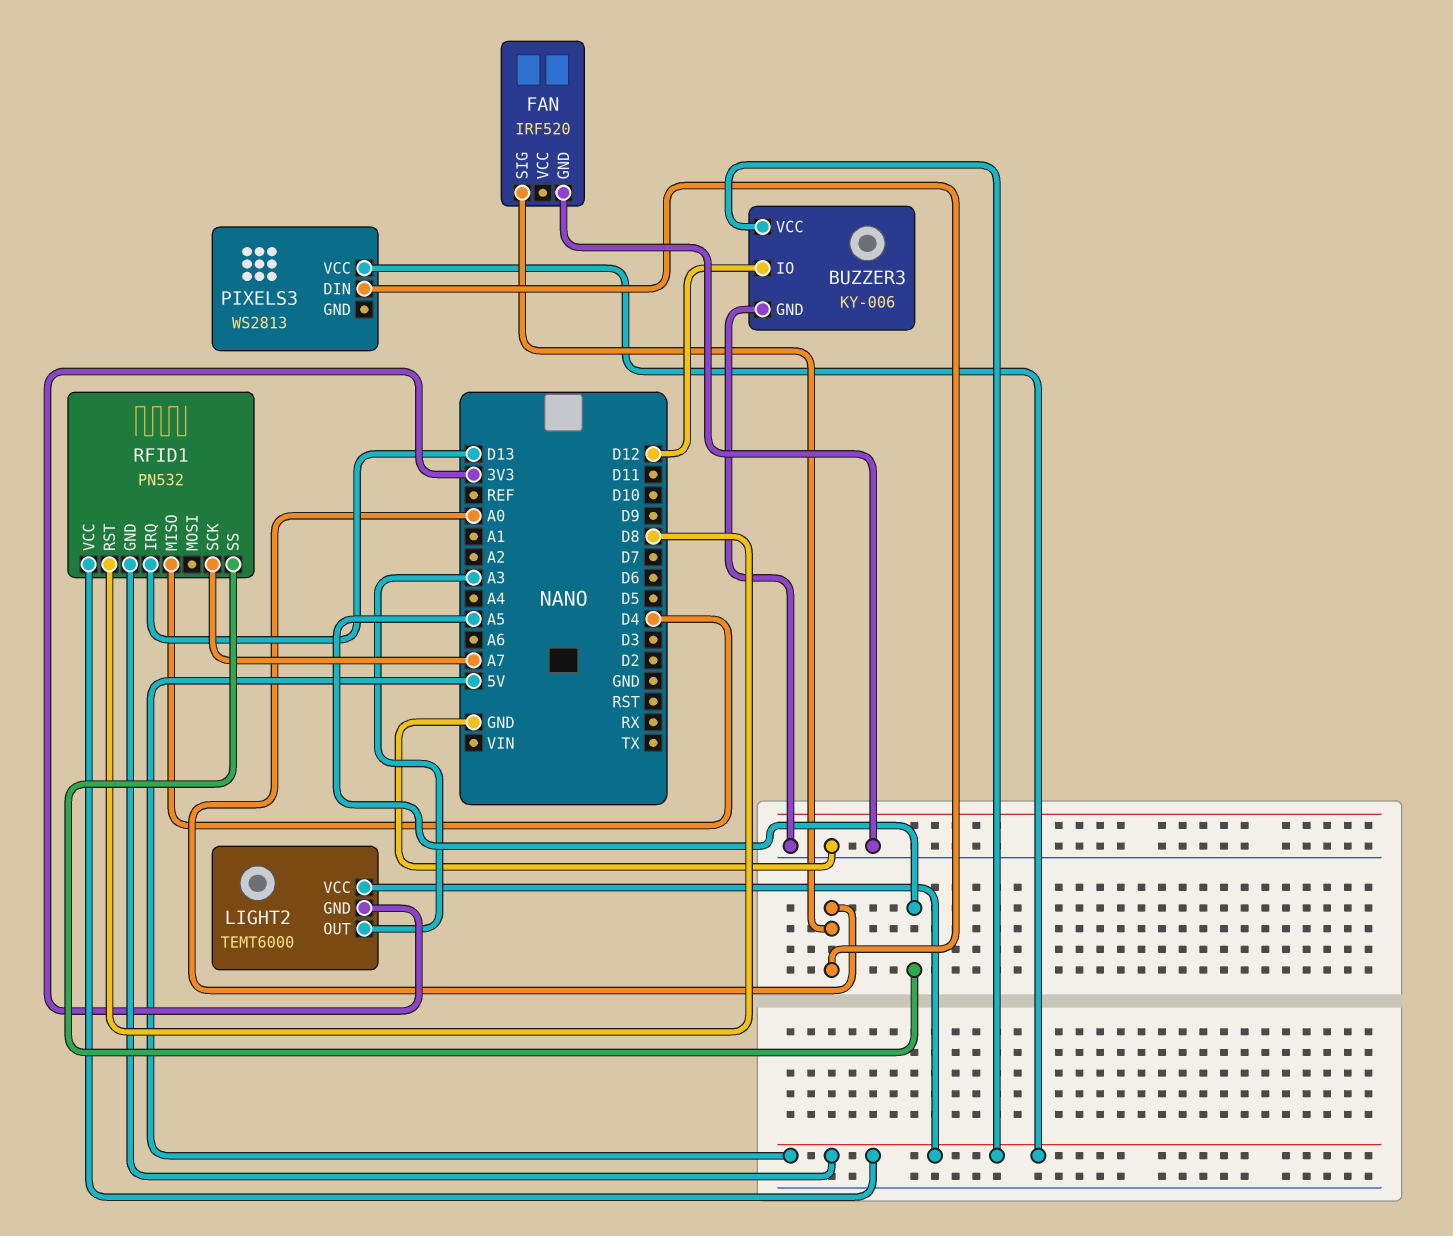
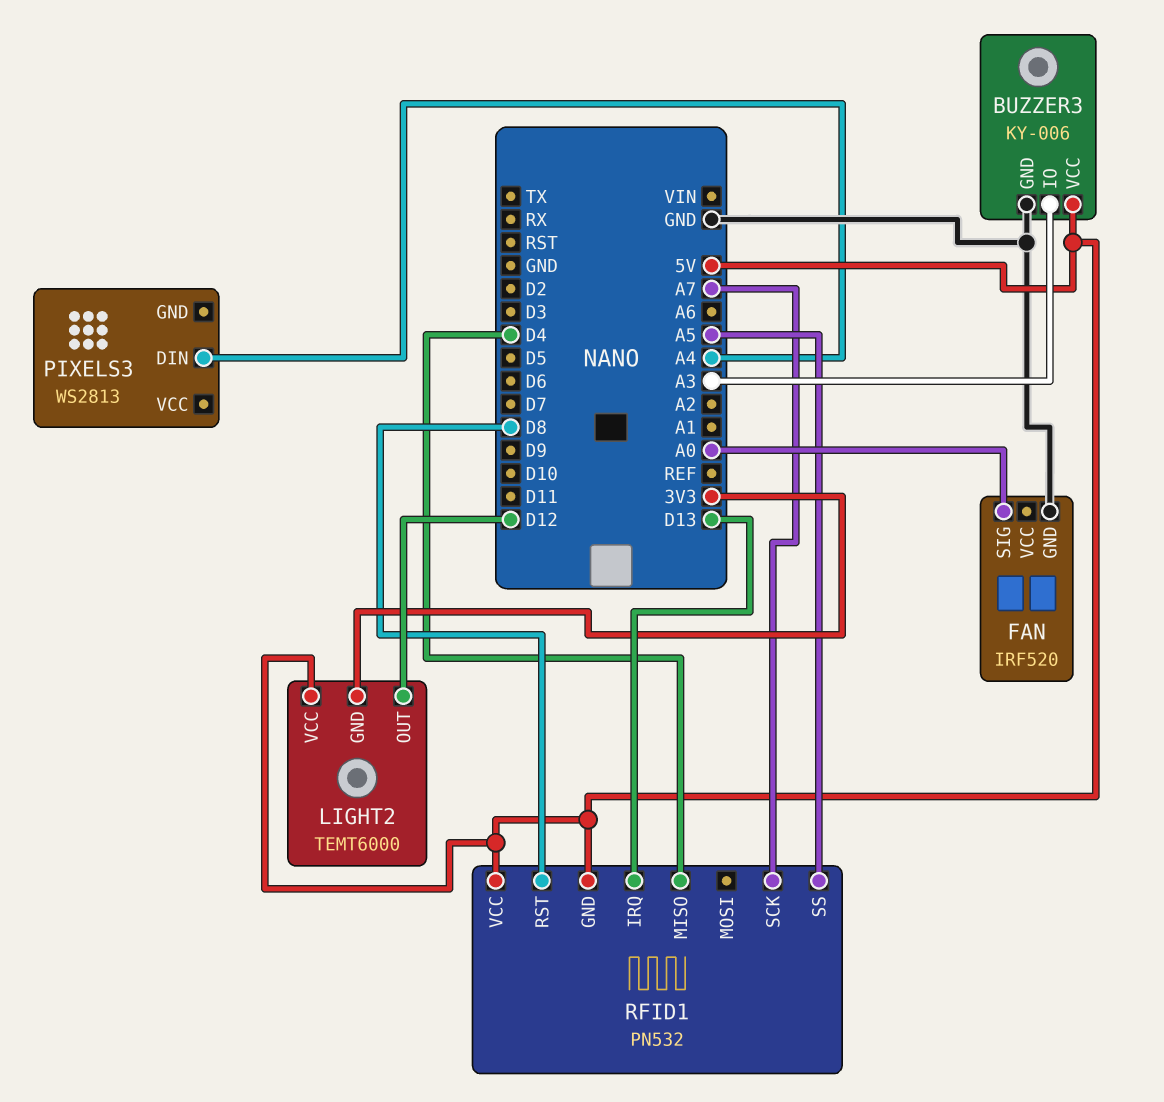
BUZZER3 pin IO: D12 -> A3
LIGHT2 pin OUT: A3 -> D12
PIXELS3 pin DIN: A0 -> A4
PIXELS3 pin VCC: 5V -> none

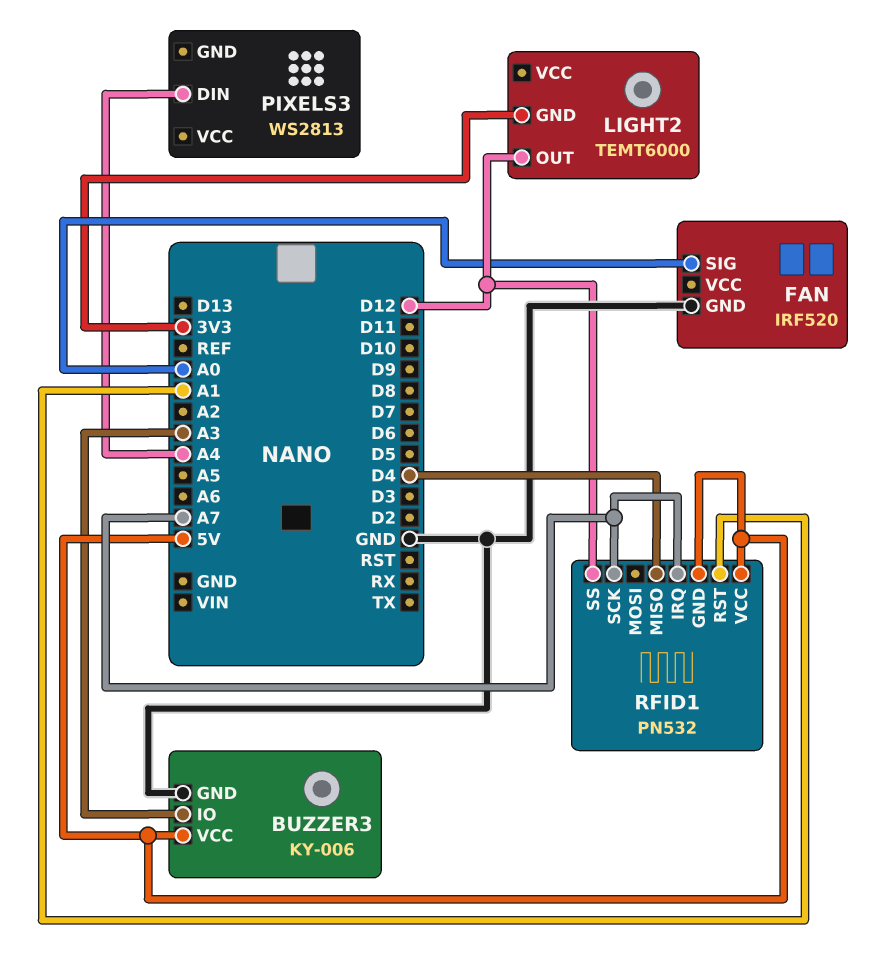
LIGHT2 pin VCC: 5V -> none
RFID1 pin IRQ: D13 -> A7
RFID1 pin RST: D8 -> A1
RFID1 pin SS: A5 -> D12

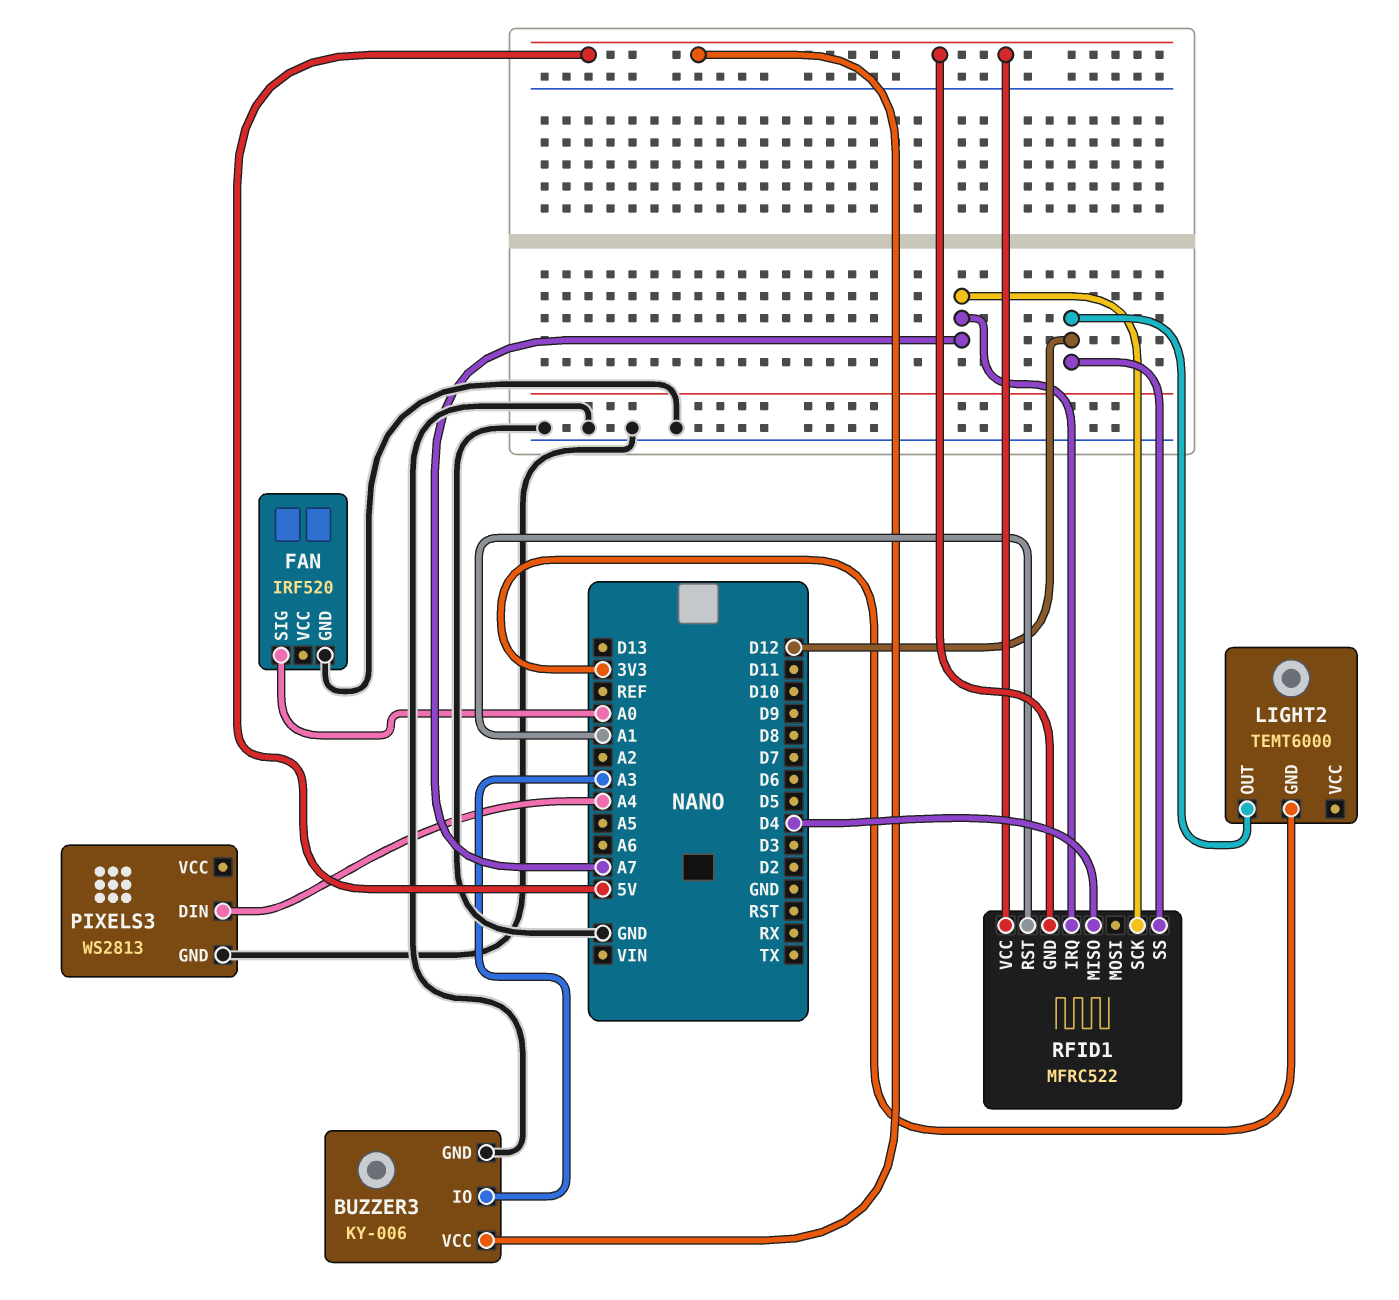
PIXELS3 pin GND: none -> GND
RFID1: PN532 -> MFRC522

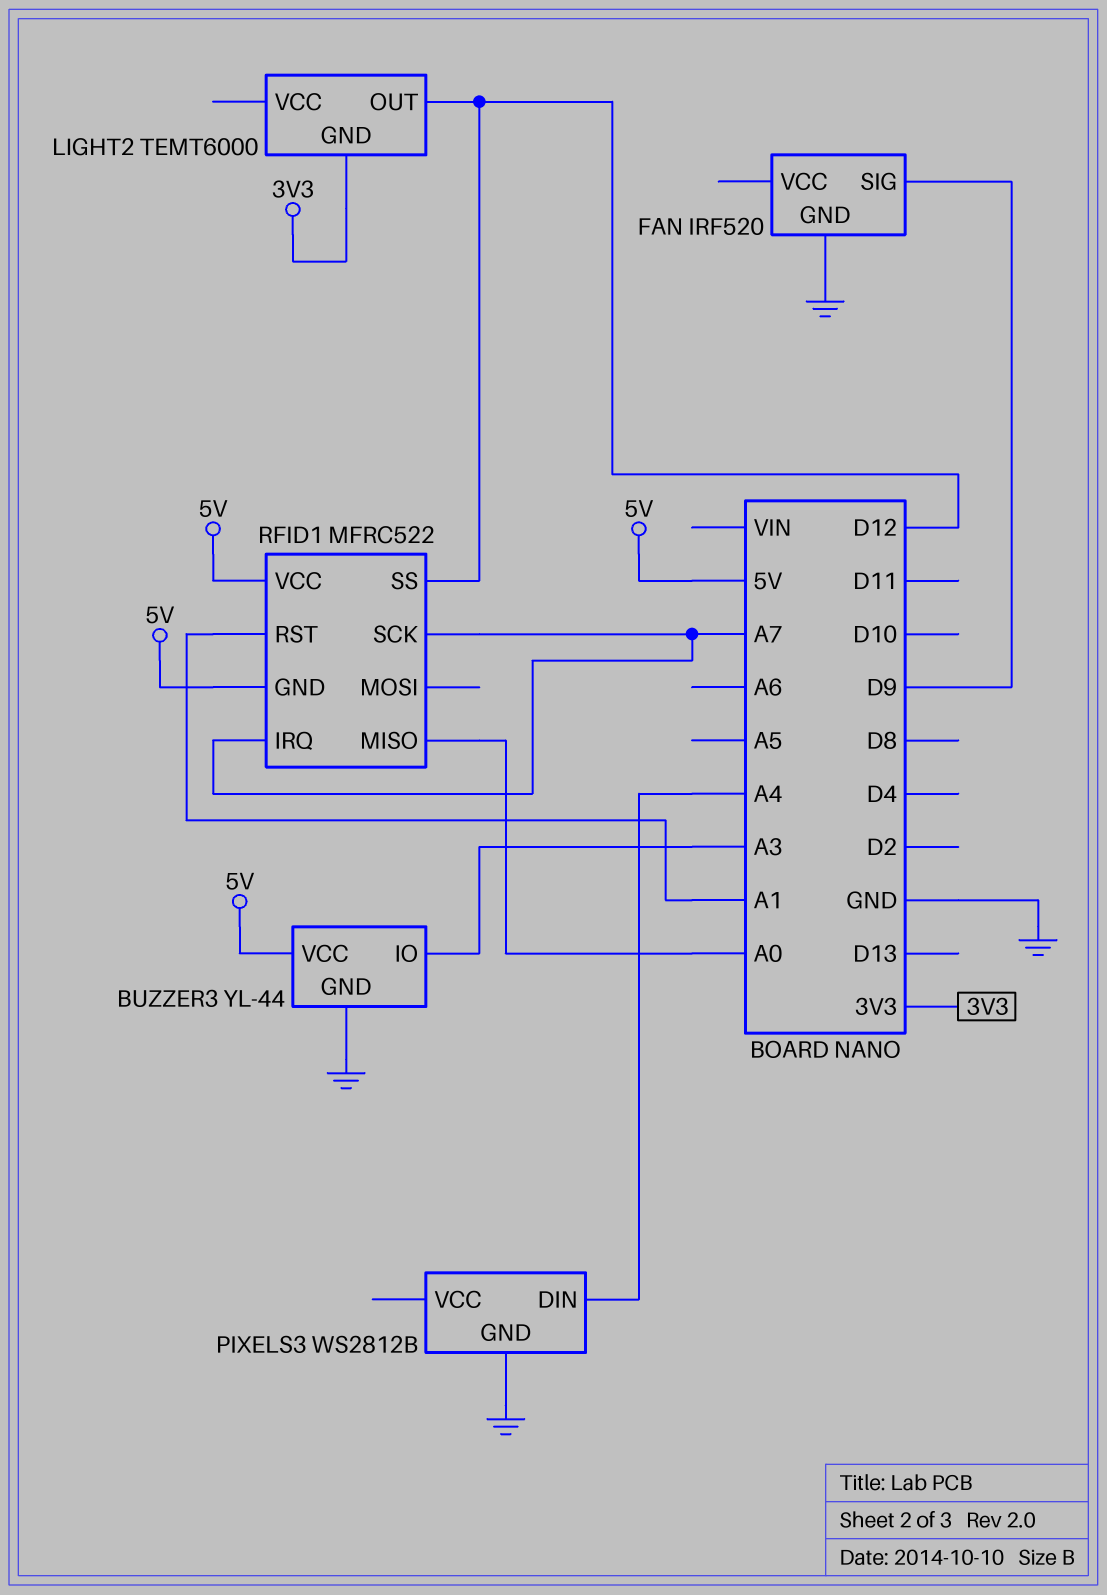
BUZZER3: KY-006 -> YL-44
FAN pin SIG: A0 -> D9
PIXELS3: WS2813 -> WS2812B
RFID1 pin MISO: D4 -> A0

